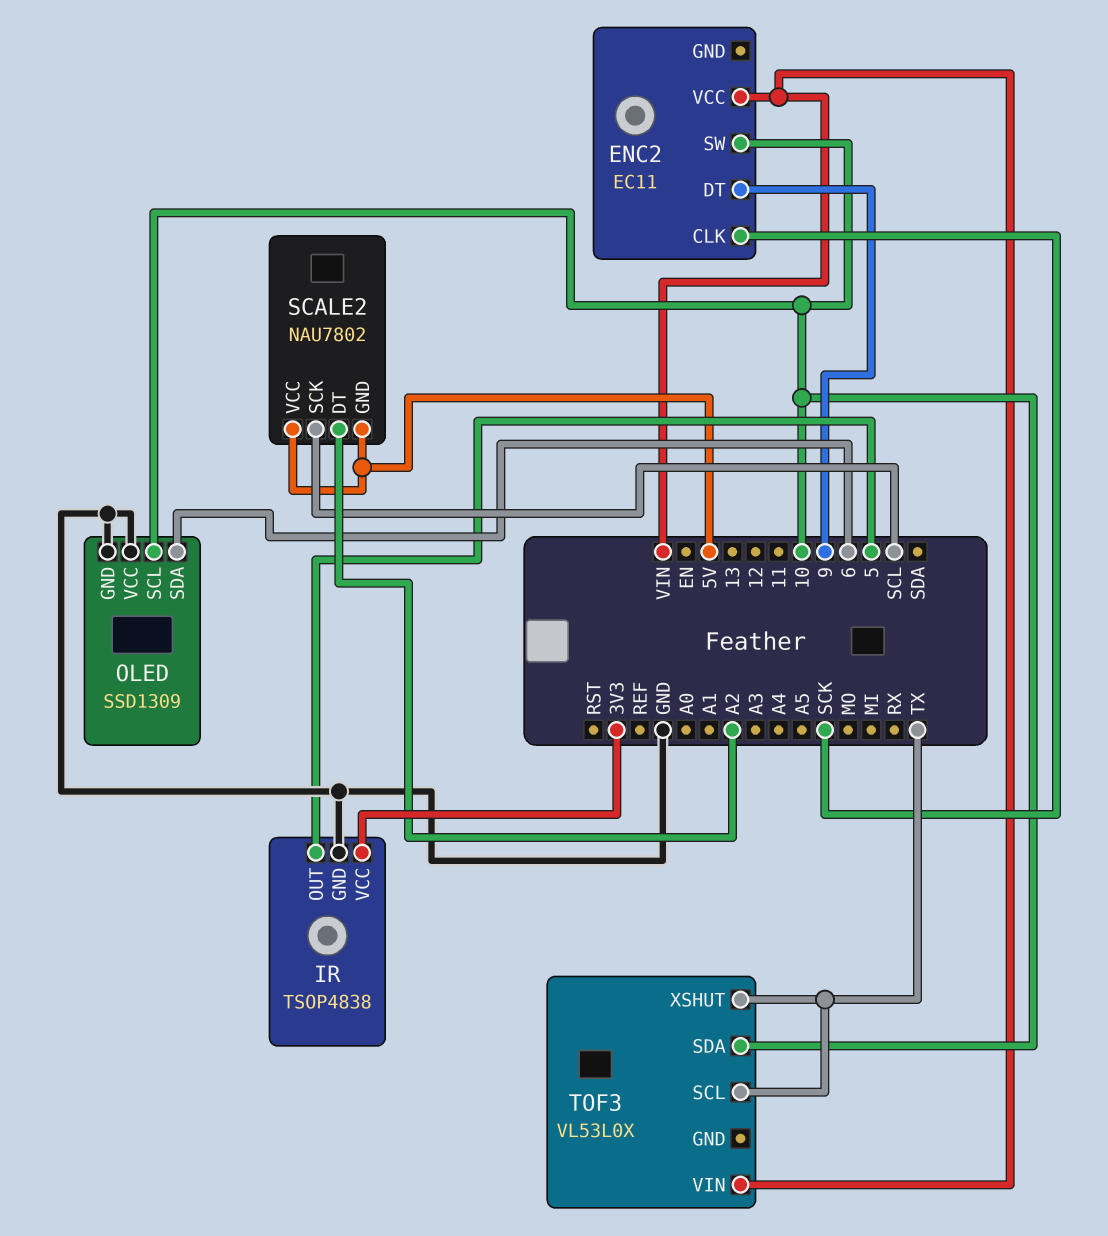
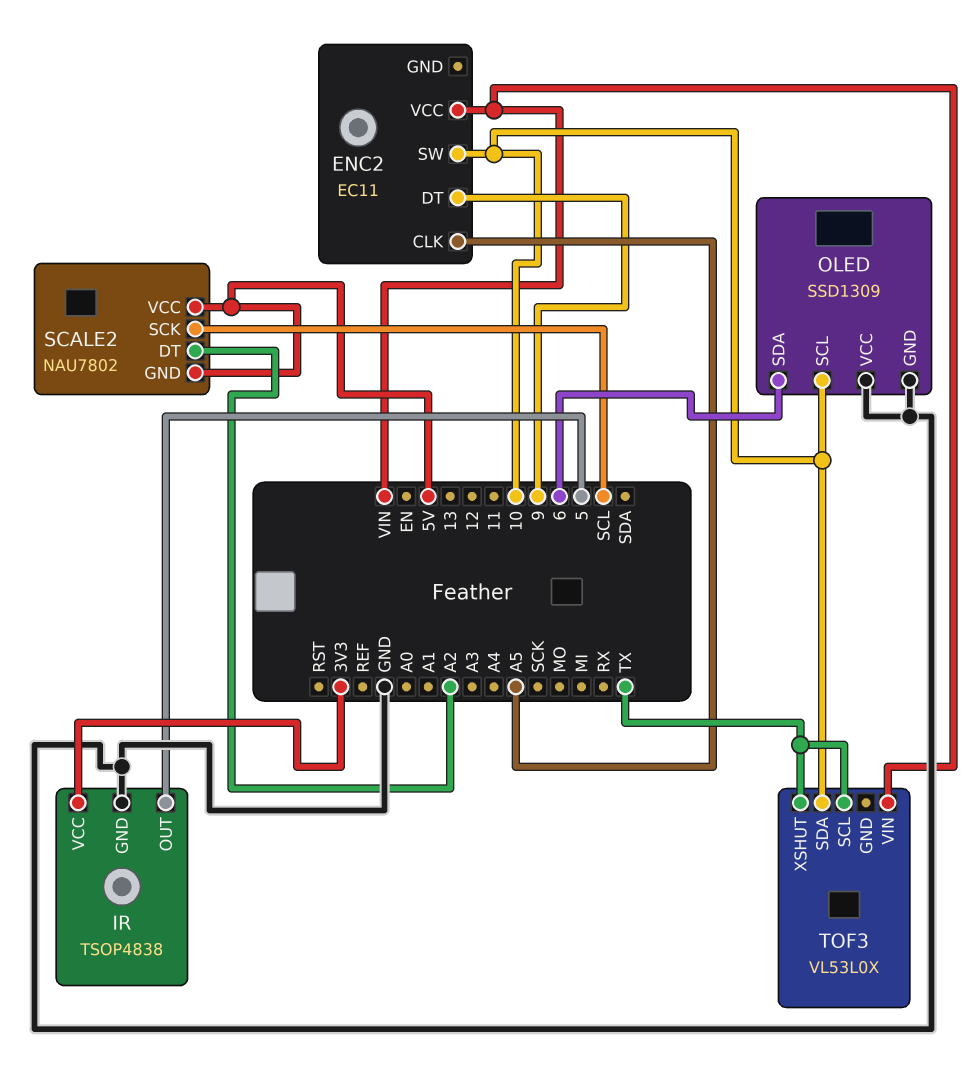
ENC2 pin CLK: SCK -> A5

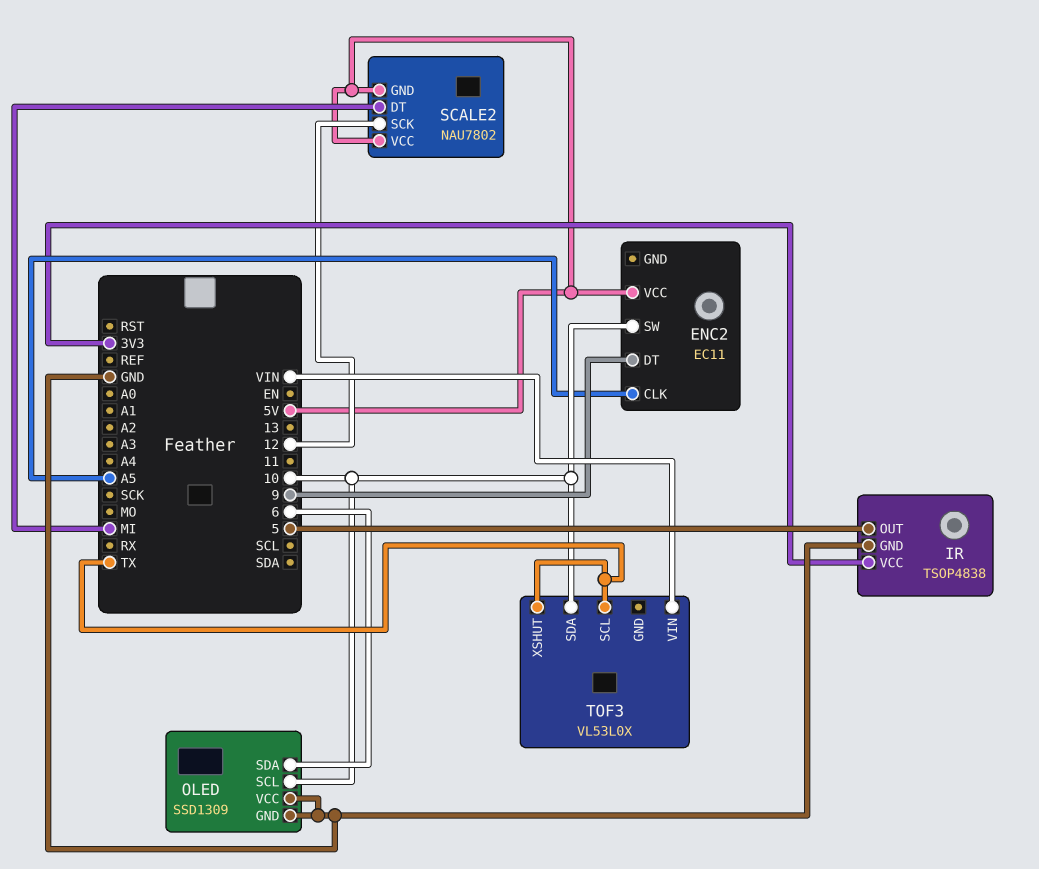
ENC2 pin VCC: VIN -> 5V
SCALE2 pin DT: A2 -> MI
SCALE2 pin SCK: SCL -> 12

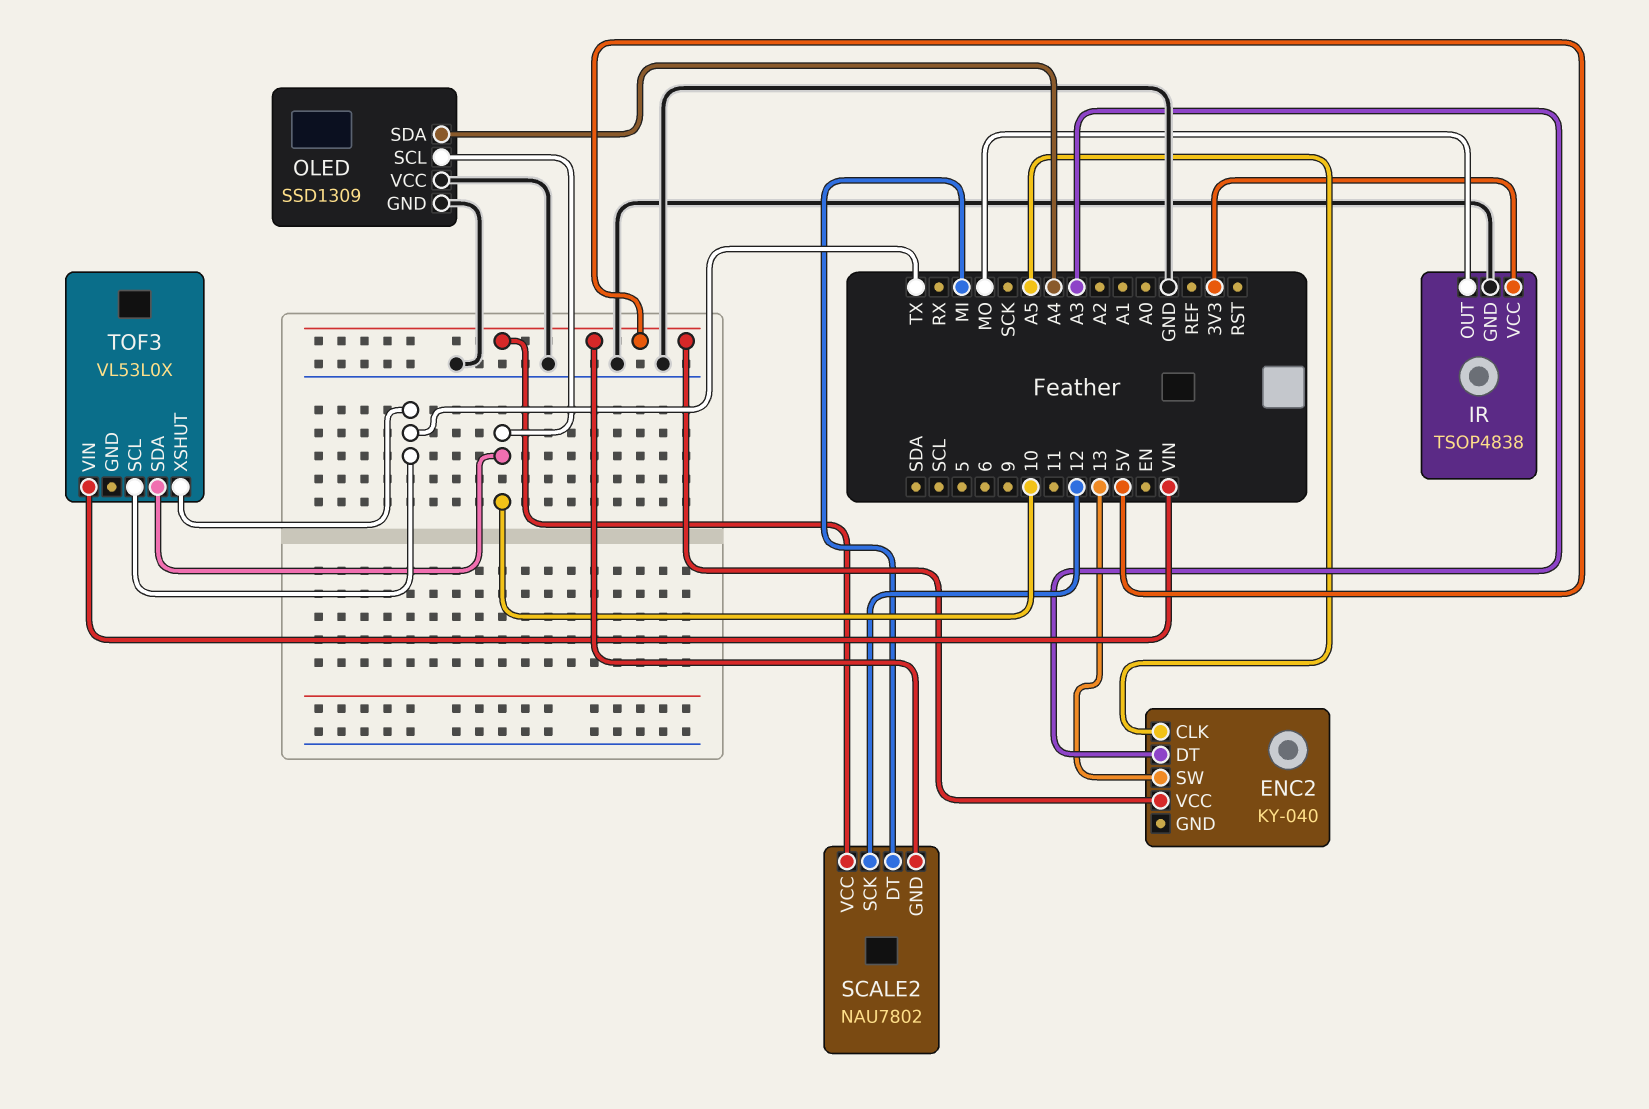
ENC2: EC11 -> KY-040
ENC2 pin DT: 9 -> A3
ENC2 pin SW: 10 -> 13
IR pin OUT: 5 -> MO
OLED pin SDA: 6 -> A4

